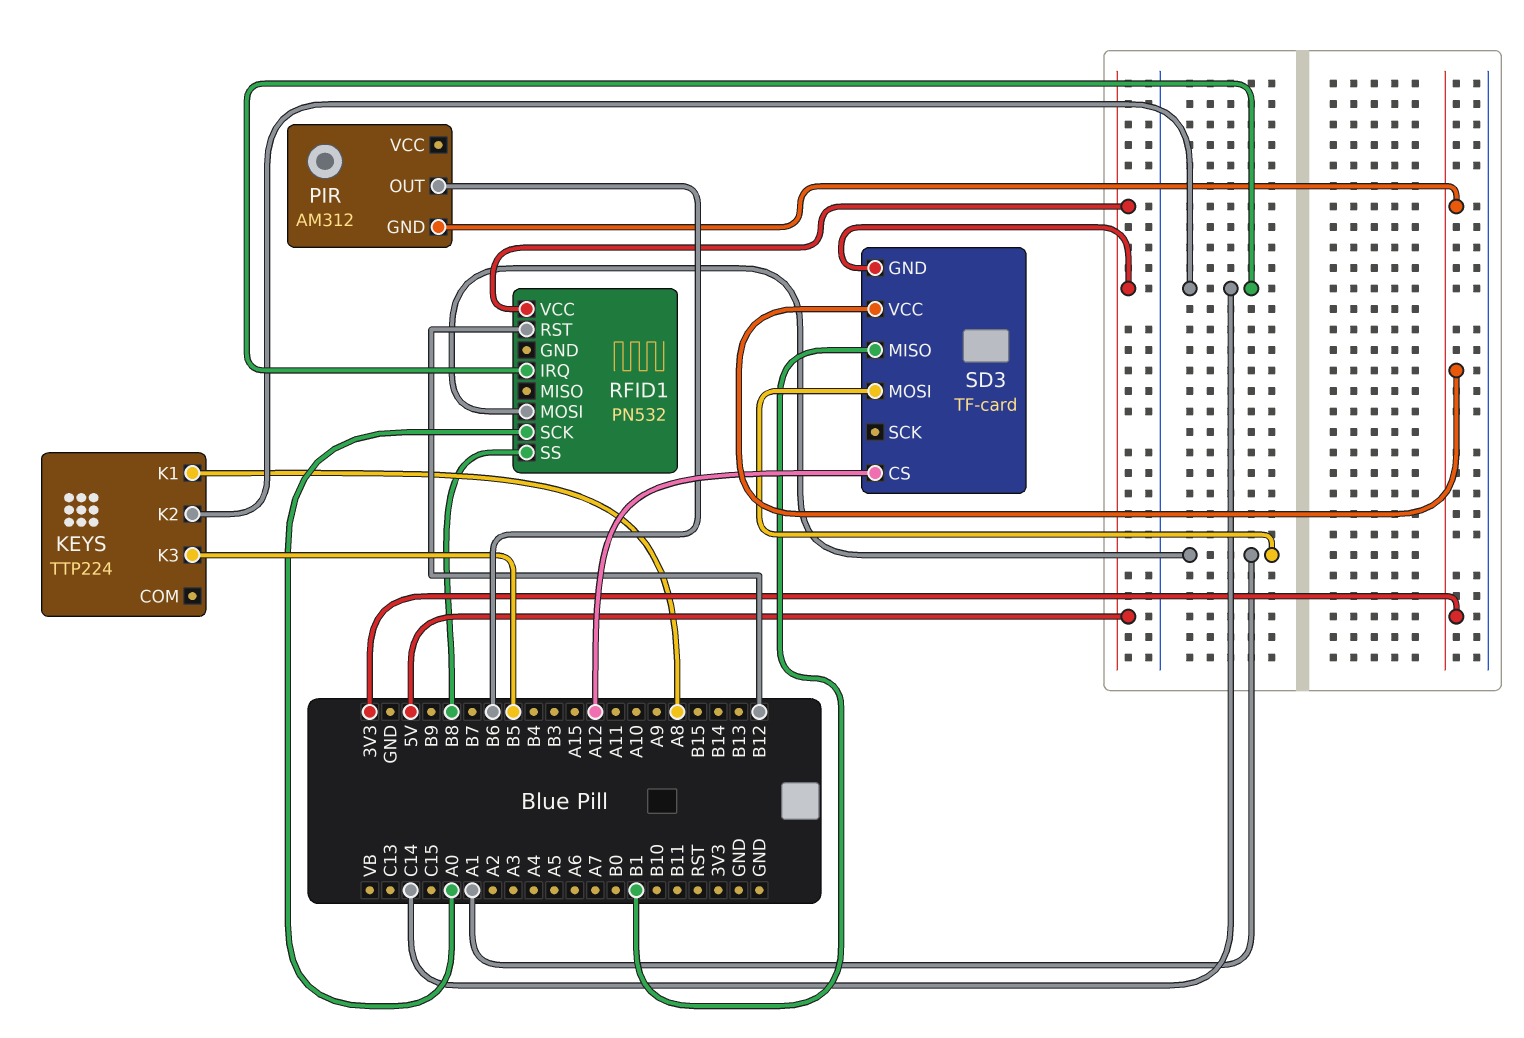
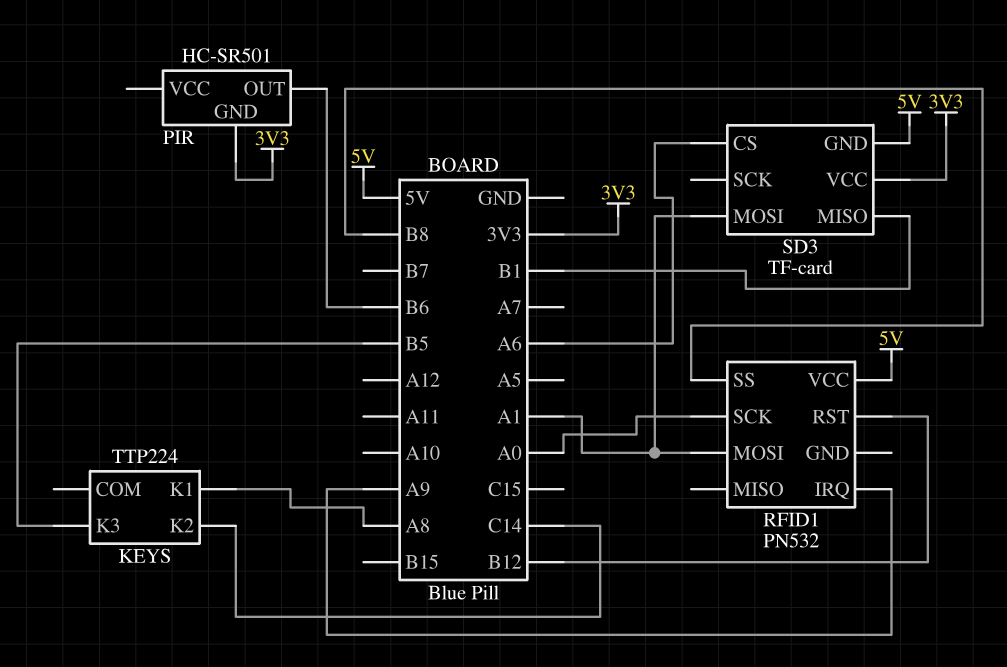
PIR: AM312 -> HC-SR501
RFID1 pin IRQ: C14 -> A9
SD3 pin CS: A12 -> A6

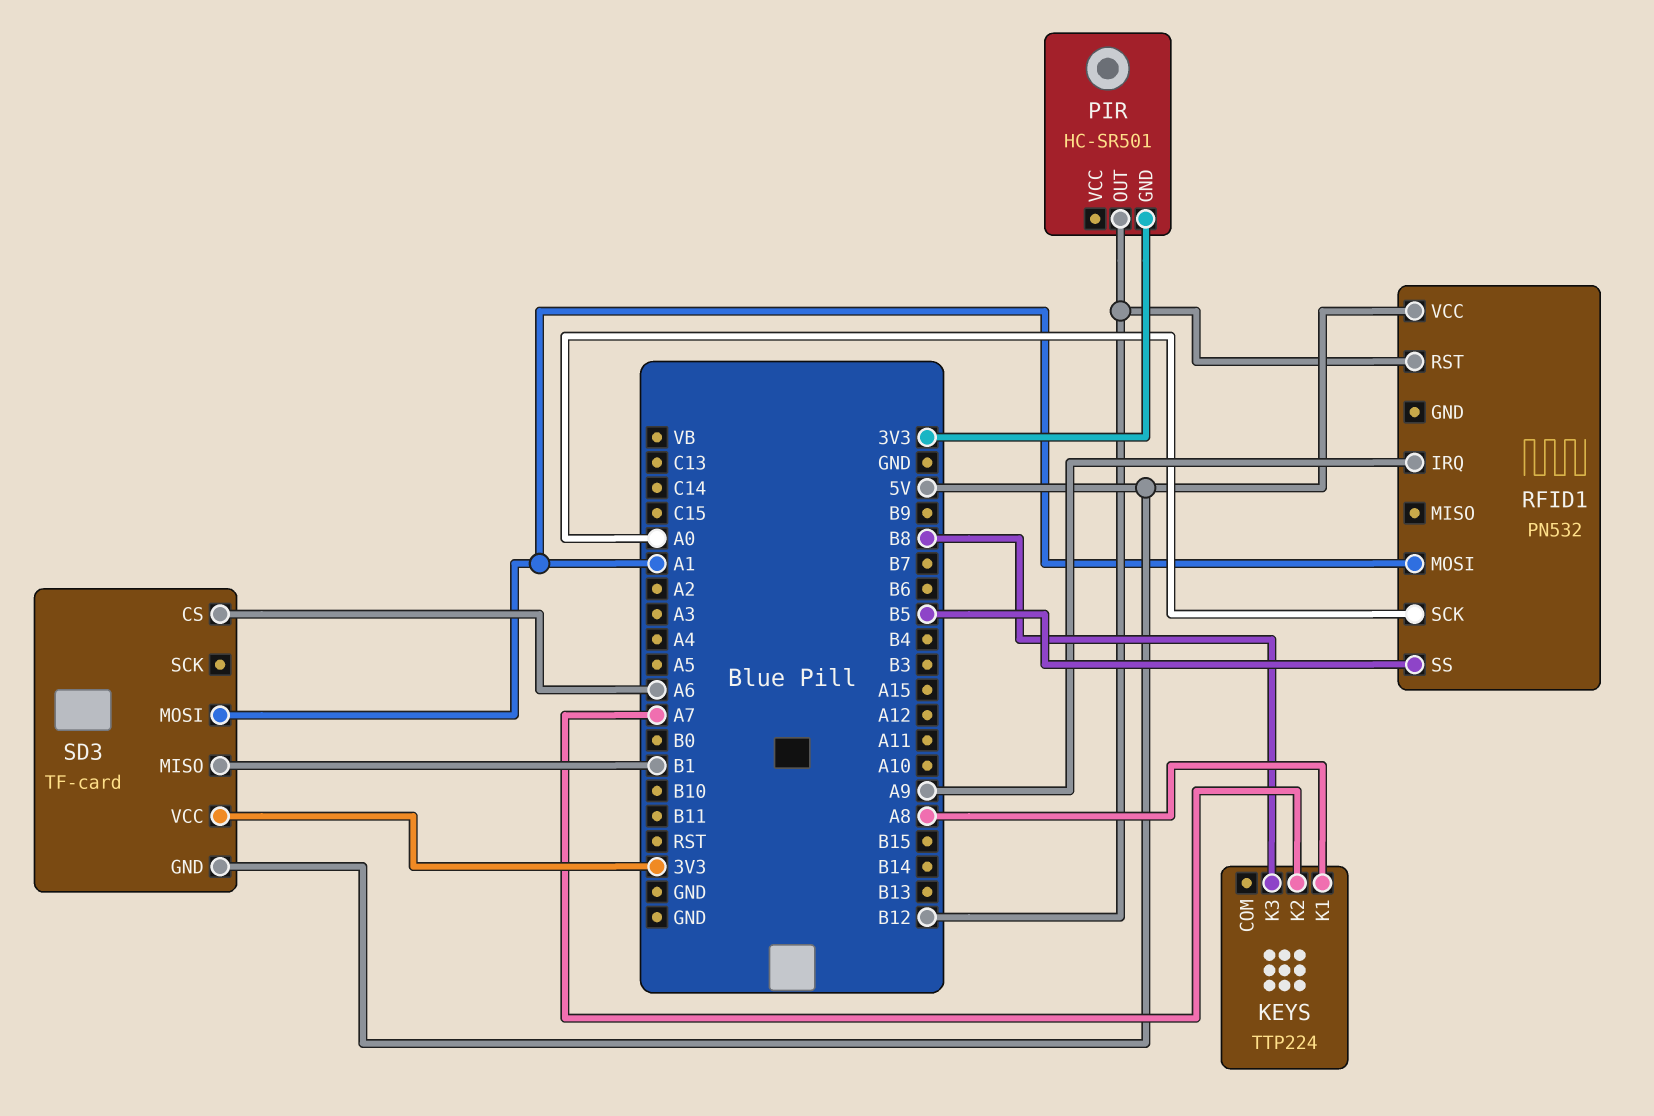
KEYS pin K2: C14 -> A7
KEYS pin K3: B5 -> B8
PIR pin OUT: B6 -> B12
RFID1 pin SS: B8 -> B5

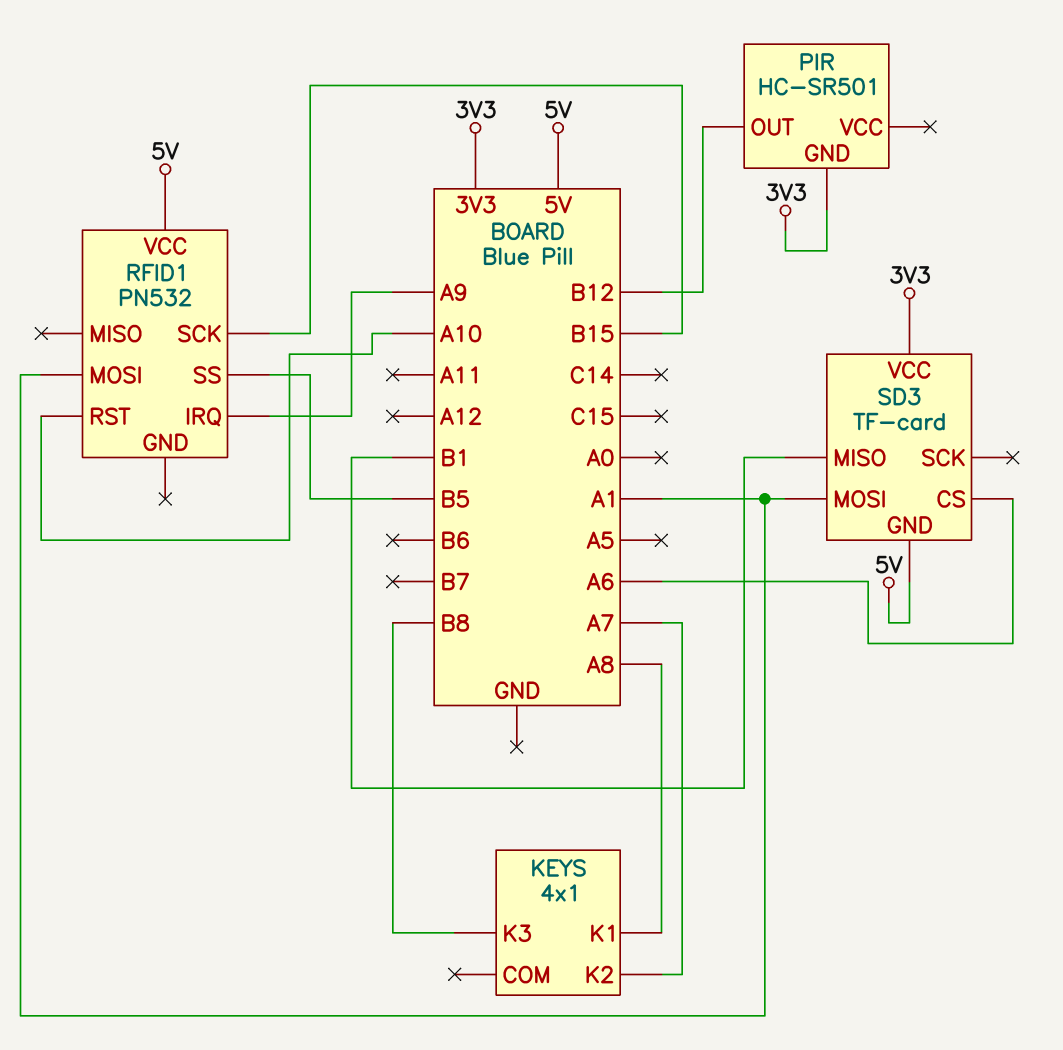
KEYS: TTP224 -> 4x1
RFID1 pin RST: B12 -> A10
RFID1 pin SCK: A0 -> B15

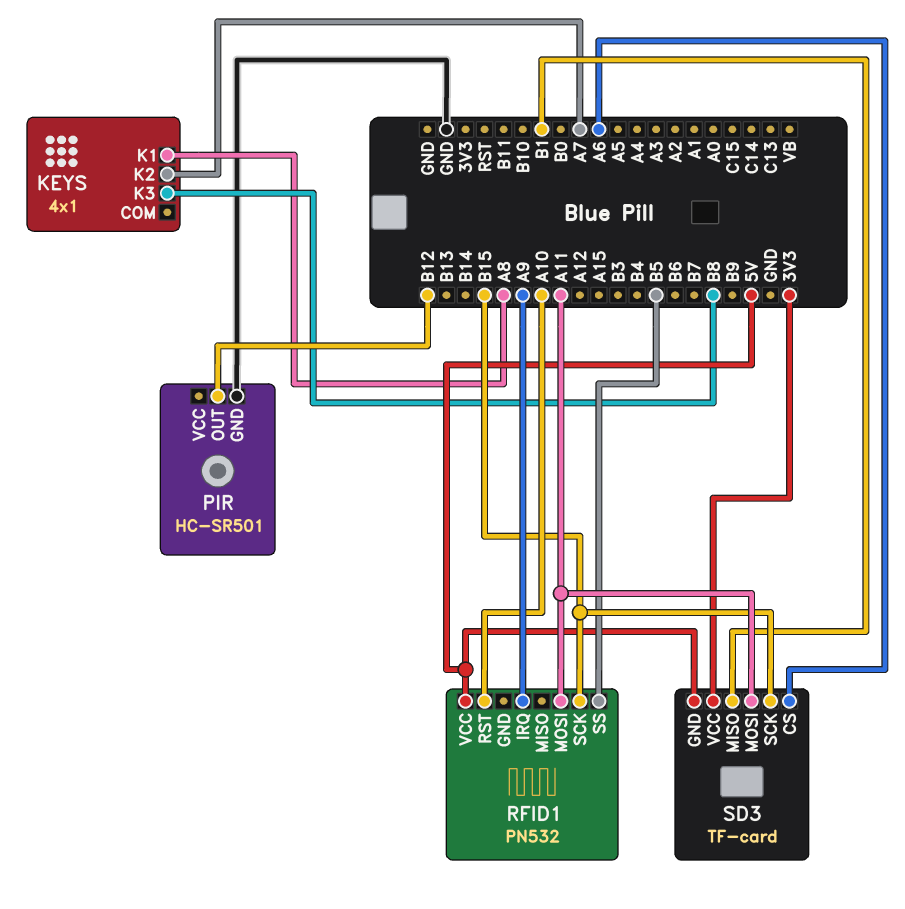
PIR pin GND: 3V3 -> GND
RFID1 pin MOSI: A1 -> A11
SD3 pin MOSI: A1 -> A11
SD3 pin SCK: none -> B15

